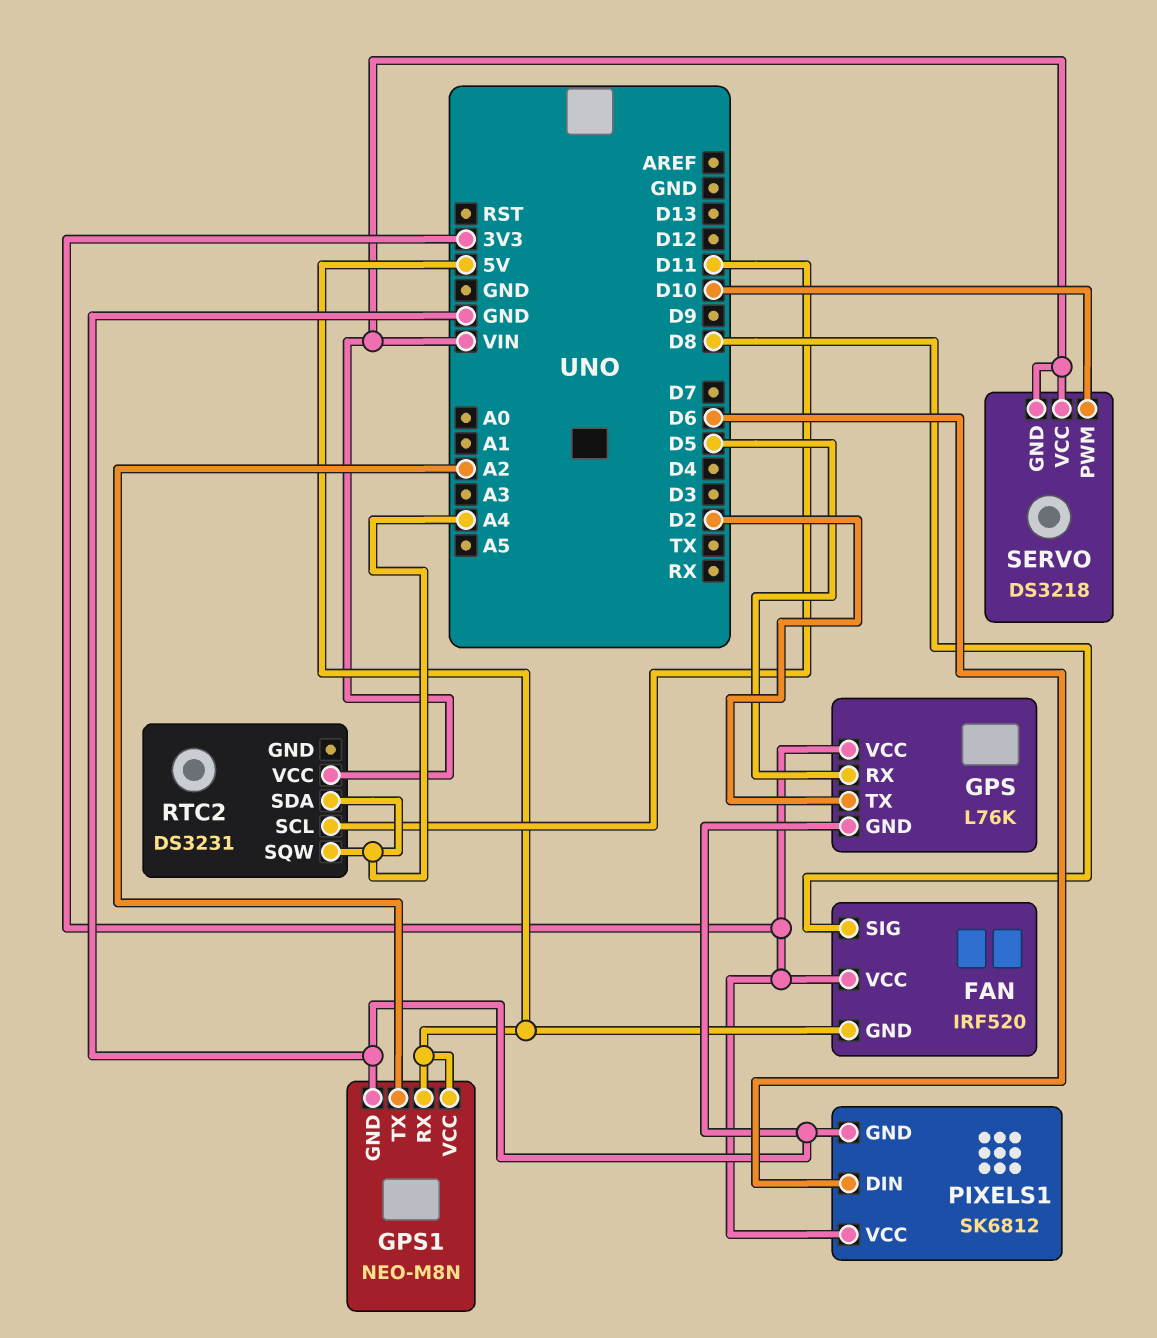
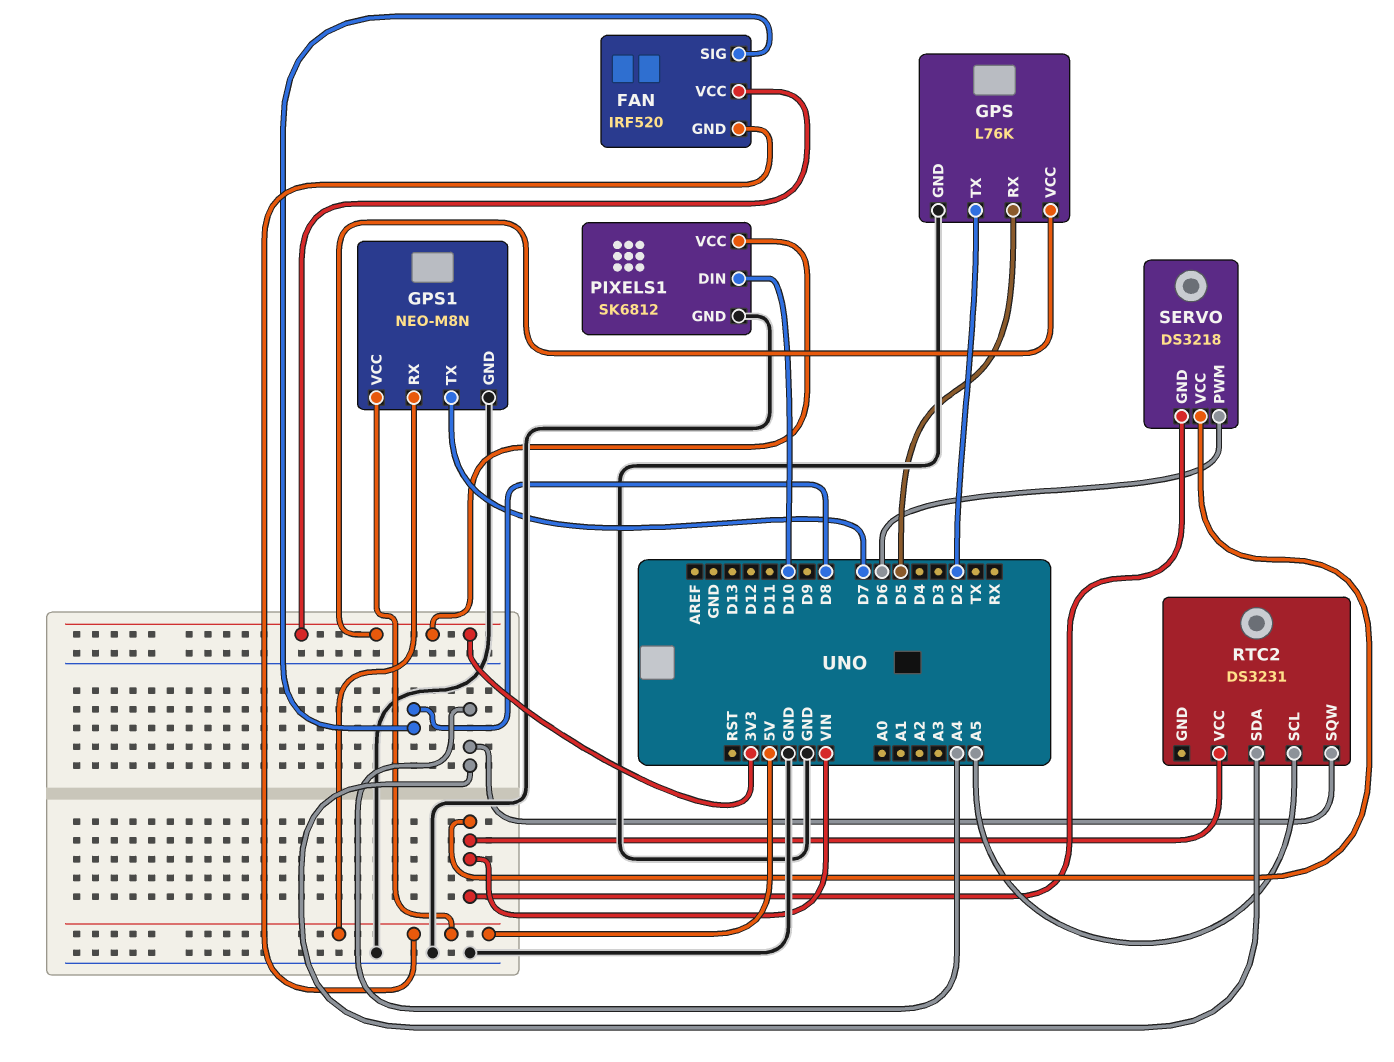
GPS1 pin TX: A2 -> D7
PIXELS1 pin DIN: D6 -> D10
RTC2 pin SCL: D11 -> A5
SERVO pin PWM: D10 -> D6

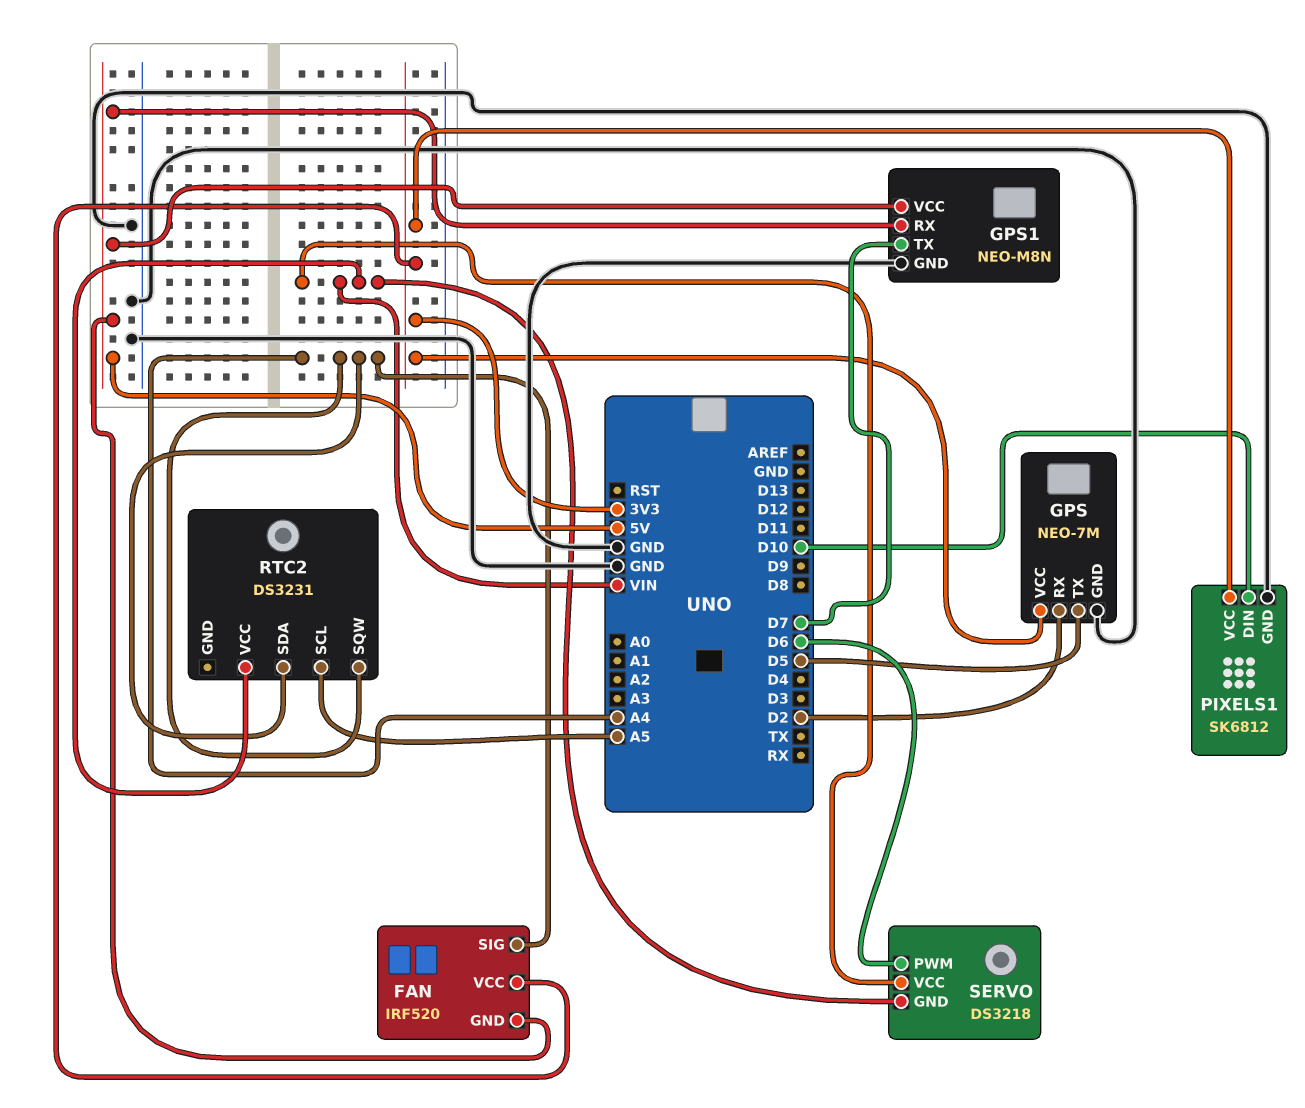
FAN pin SIG: D8 -> A4
GPS: L76K -> NEO-7M
GPS pin RX: D5 -> D2
GPS pin TX: D2 -> D5

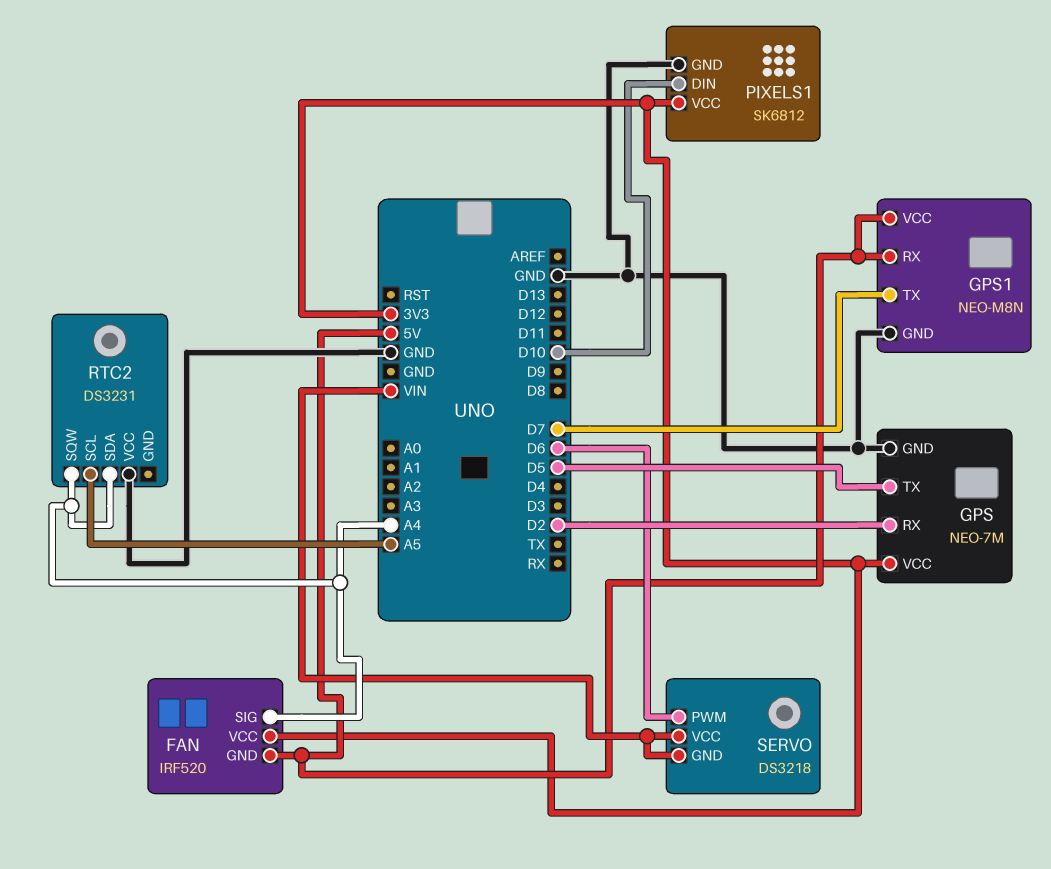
RTC2 pin VCC: VIN -> GND

